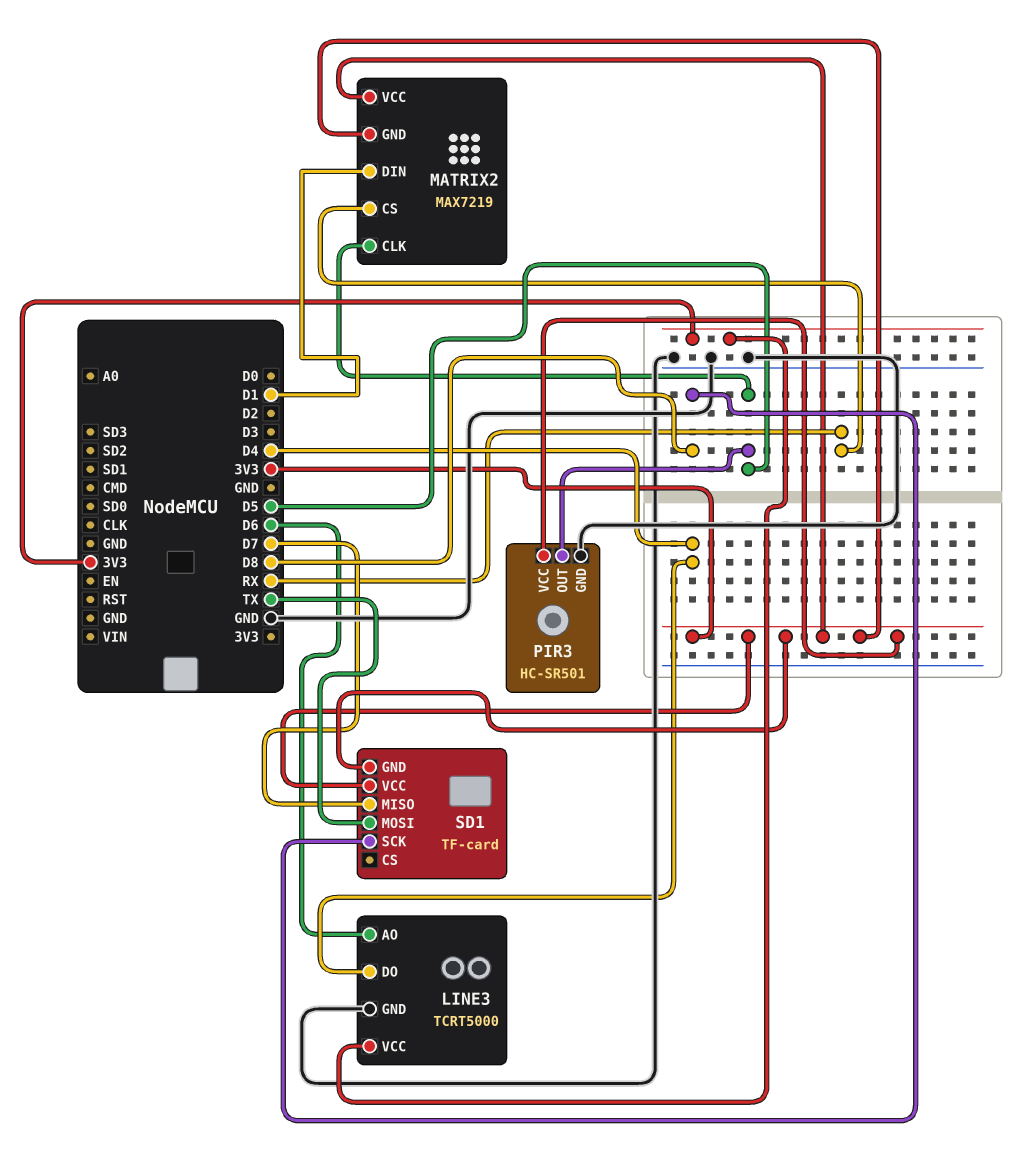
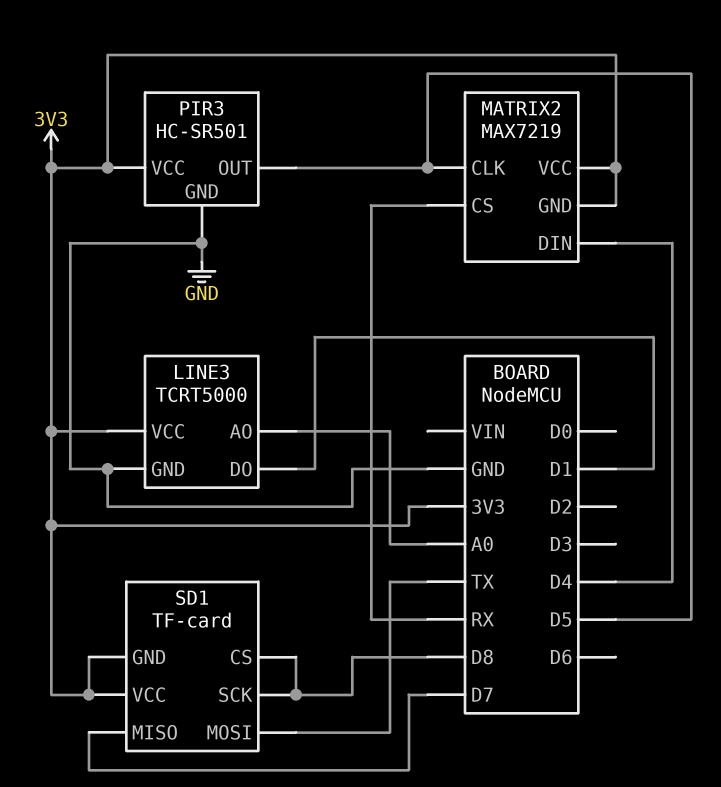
LINE3 pin AO: D6 -> A0
LINE3 pin DO: D4 -> D1
MATRIX2 pin DIN: D1 -> D4
SD1 pin CS: none -> D8

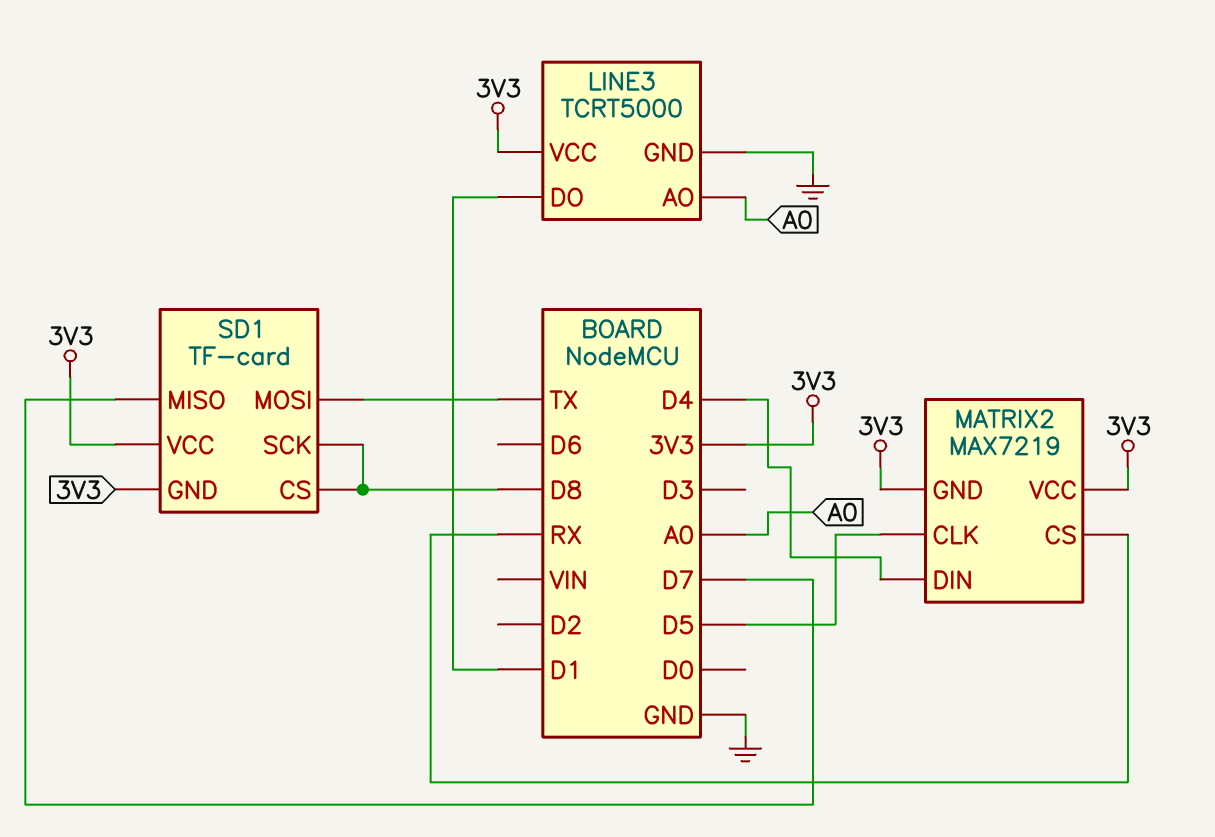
PIR3: HC-SR501 -> none
PIR3 pin GND: GND -> none
PIR3 pin OUT: D5 -> none
PIR3 pin VCC: 3V3 -> none

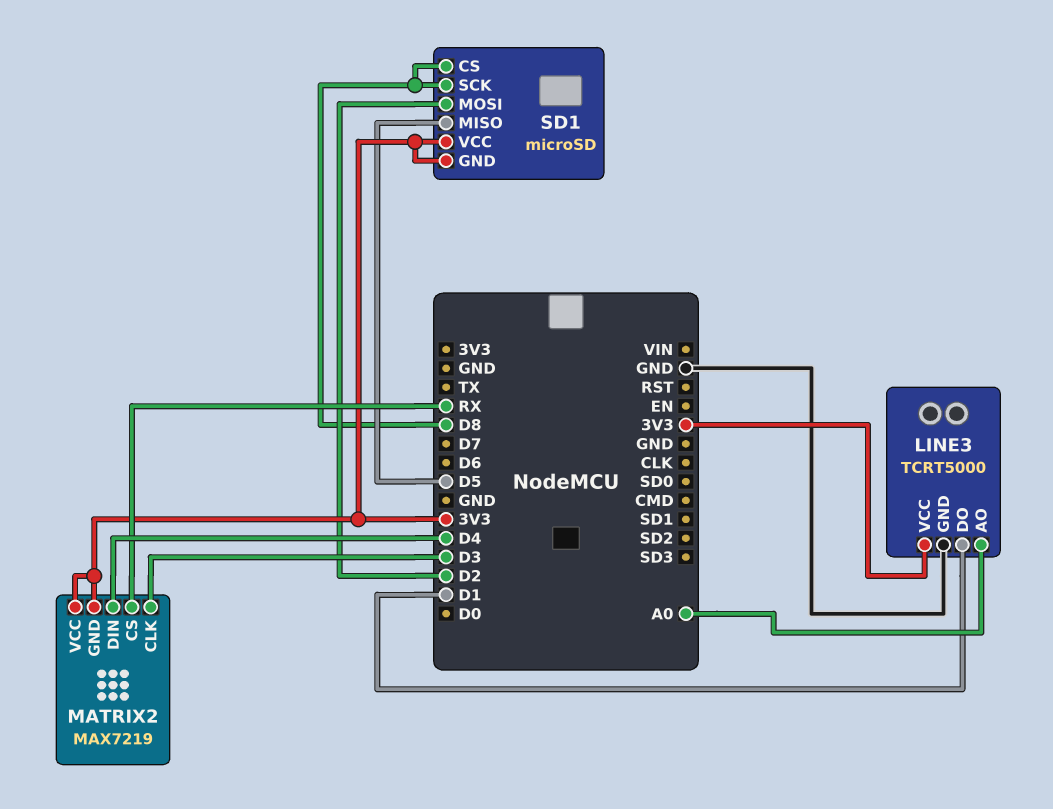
MATRIX2 pin CLK: D5 -> D3
SD1: TF-card -> microSD
SD1 pin MISO: D7 -> D5
SD1 pin MOSI: TX -> D2

